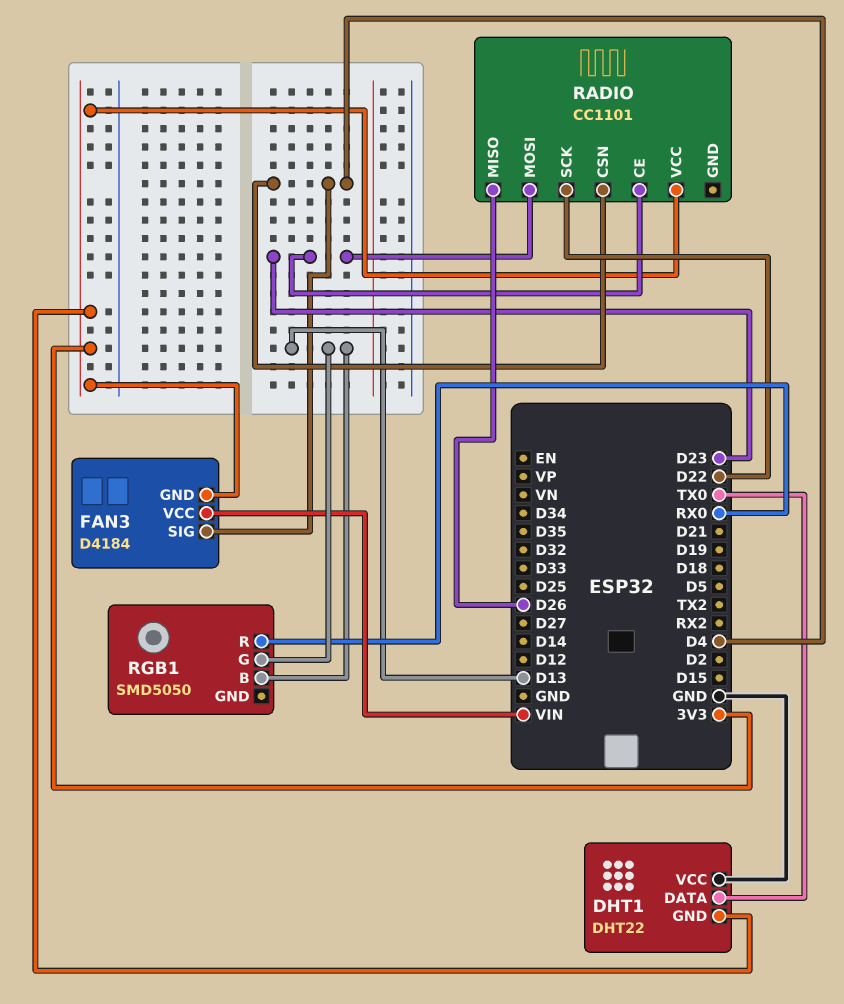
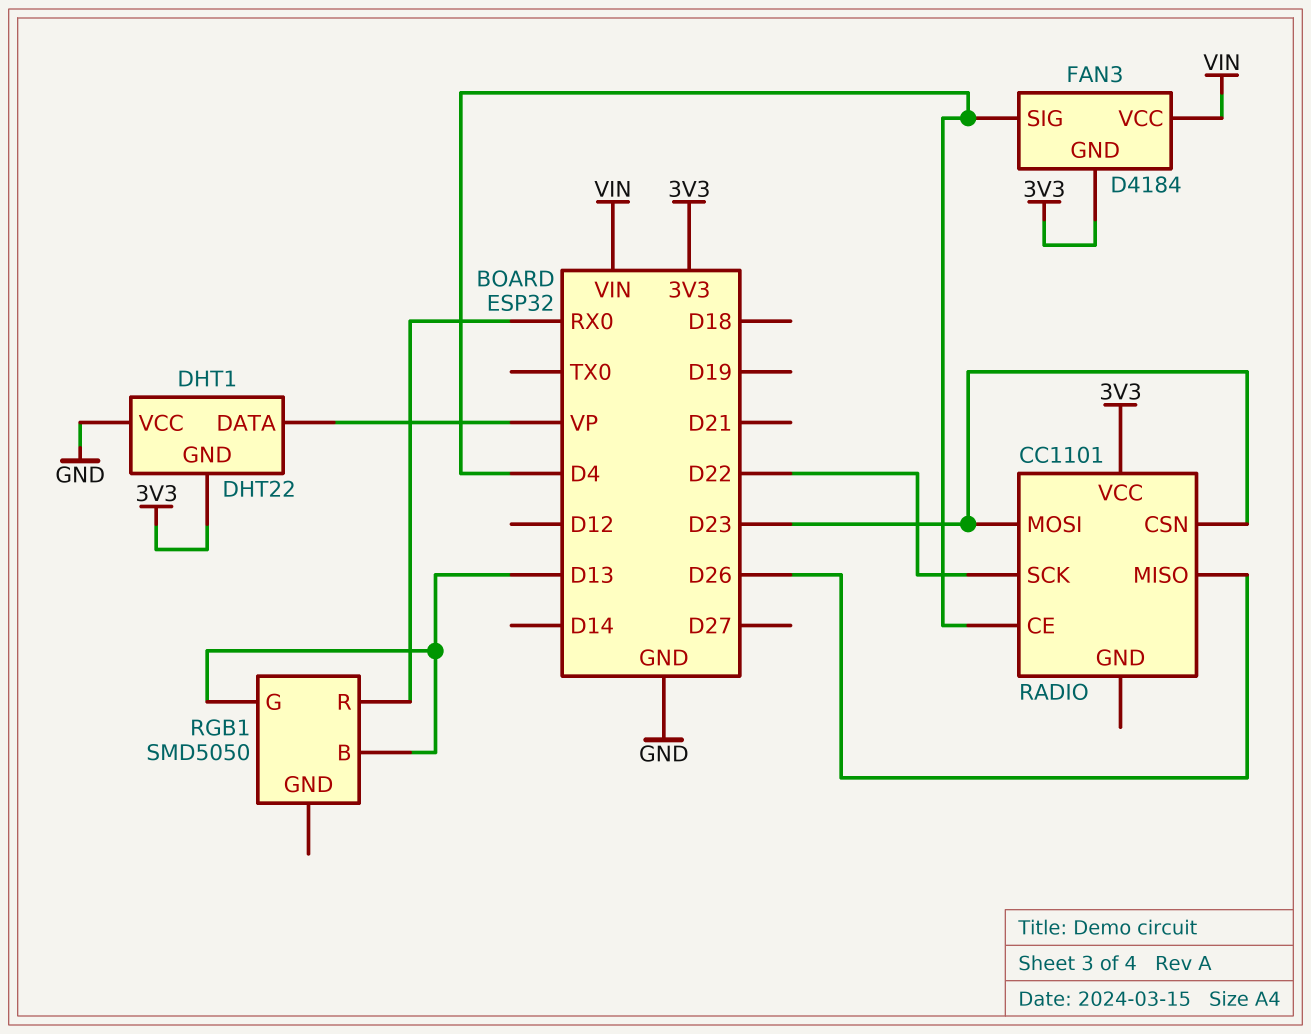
DHT1 pin DATA: TX0 -> VP
RADIO pin CE: D23 -> D4
RADIO pin CSN: D4 -> D23

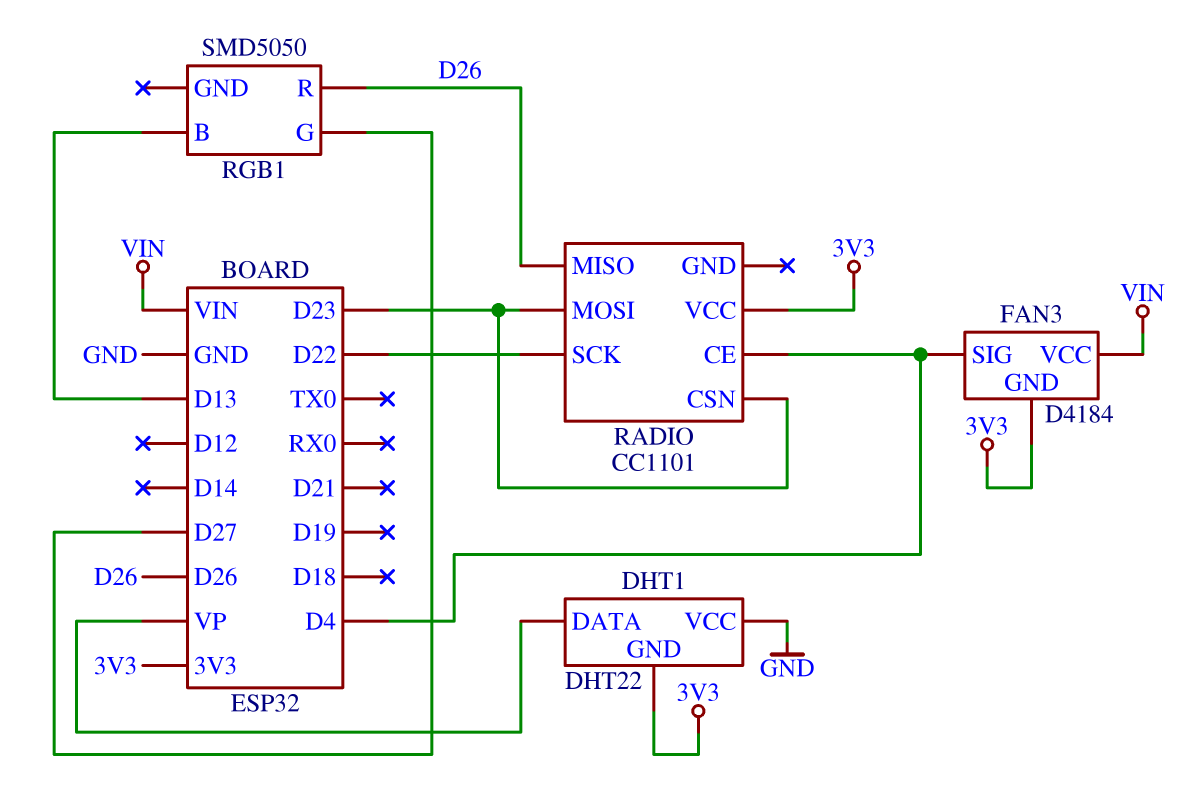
RGB1 pin G: D13 -> D27
RGB1 pin R: RX0 -> D26

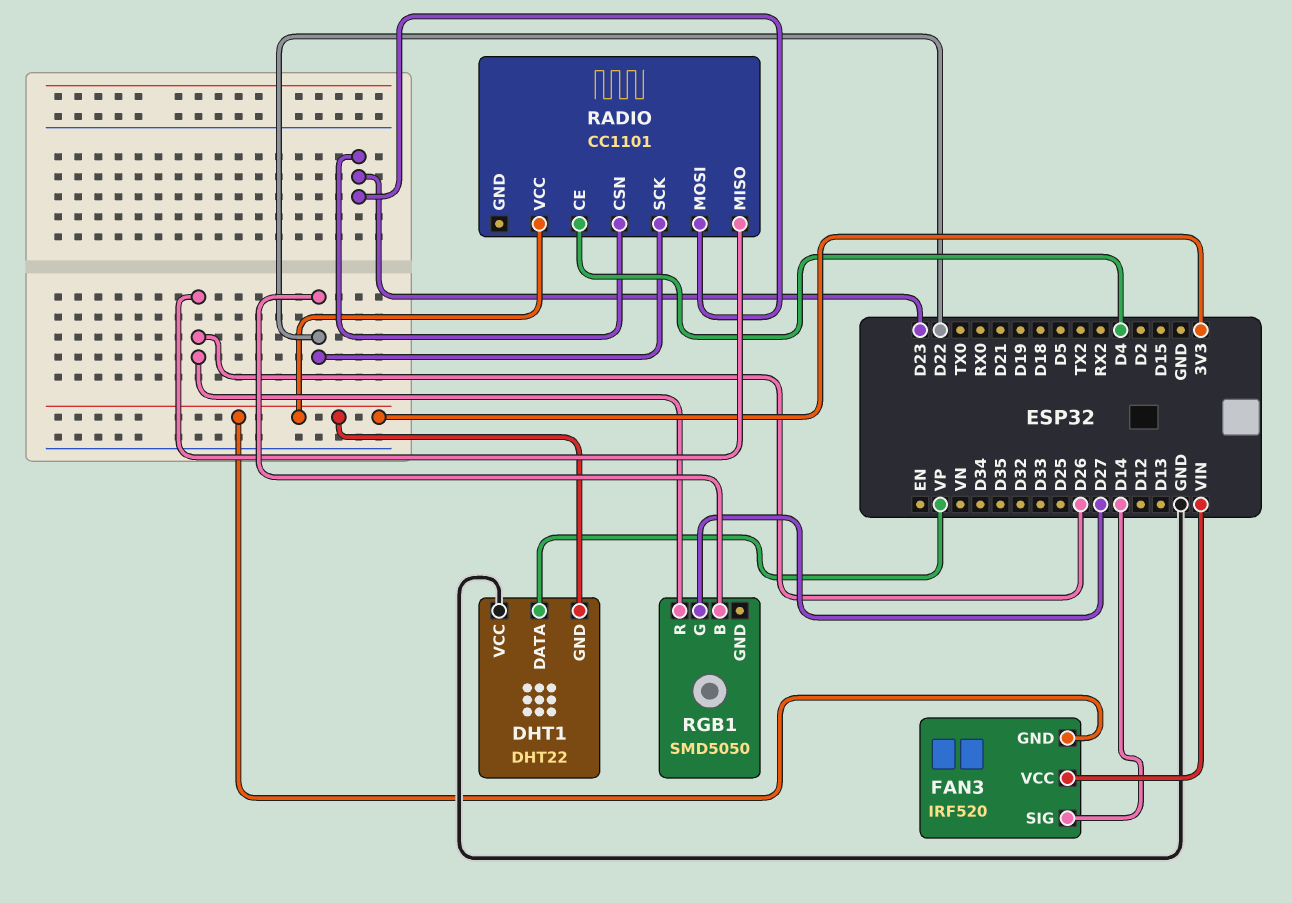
FAN3: D4184 -> IRF520
FAN3 pin SIG: D4 -> D14
RGB1 pin B: D13 -> D22

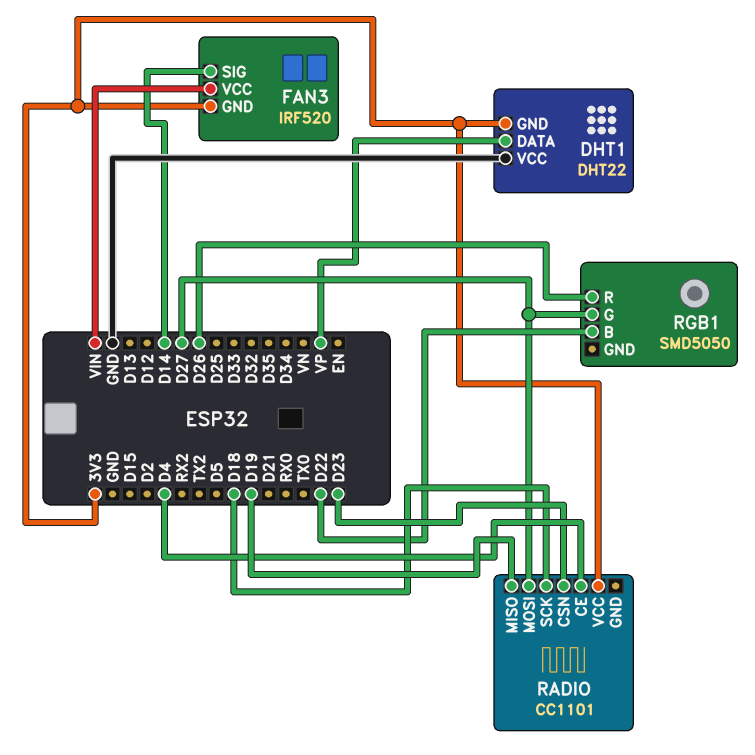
RADIO pin MISO: D26 -> D19
RADIO pin MOSI: D23 -> D27
RADIO pin SCK: D22 -> D18

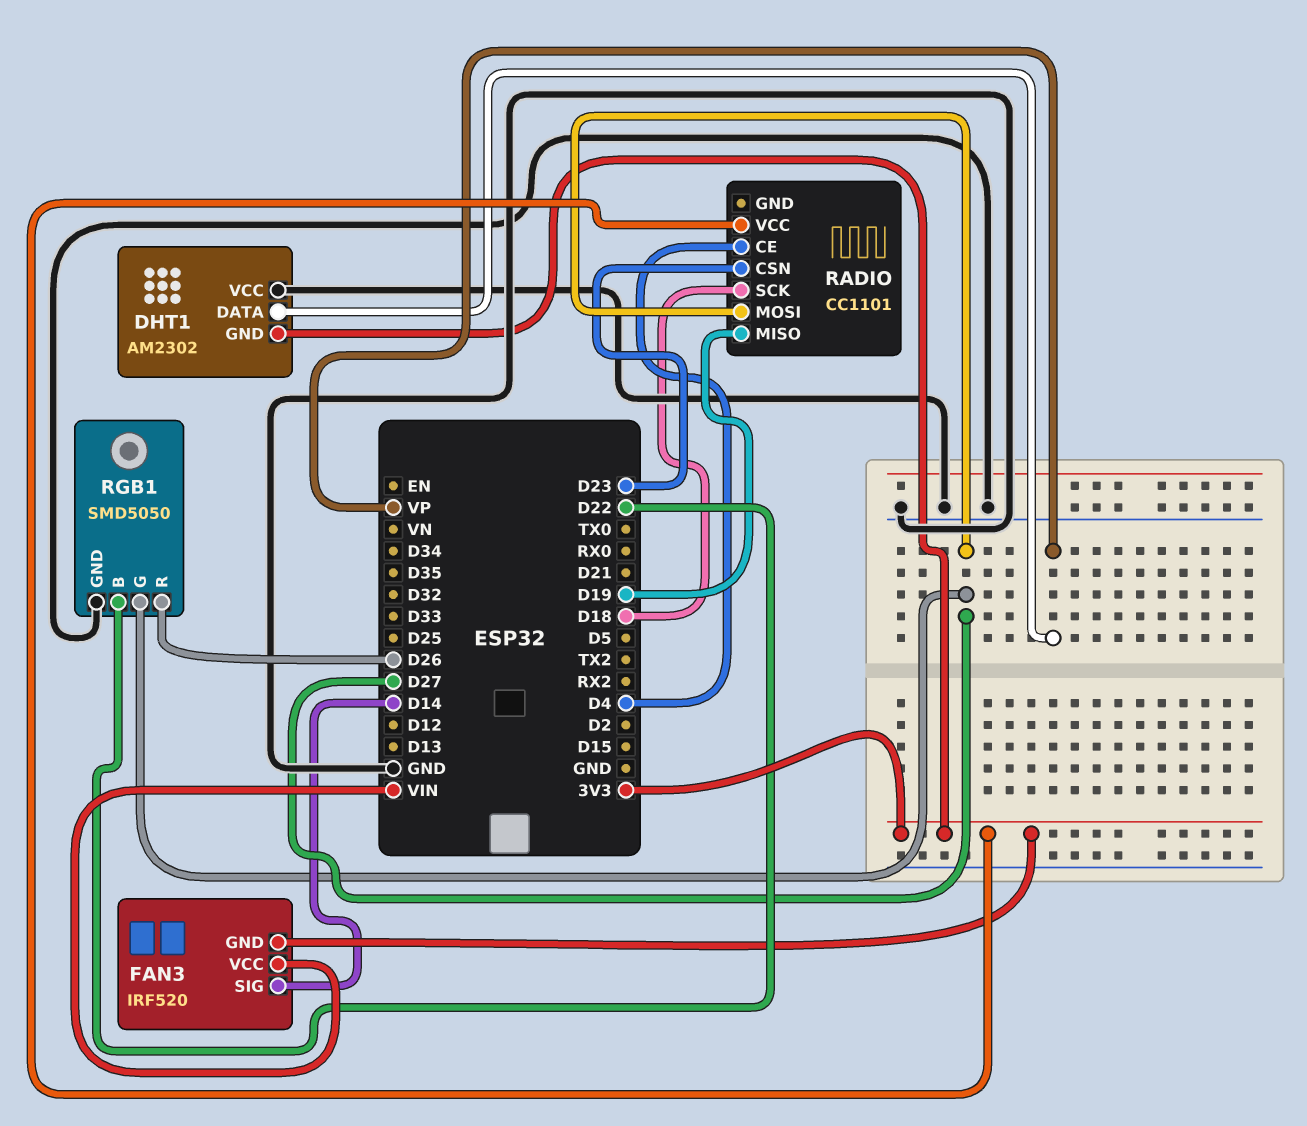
DHT1: DHT22 -> AM2302
RGB1 pin GND: none -> GND

